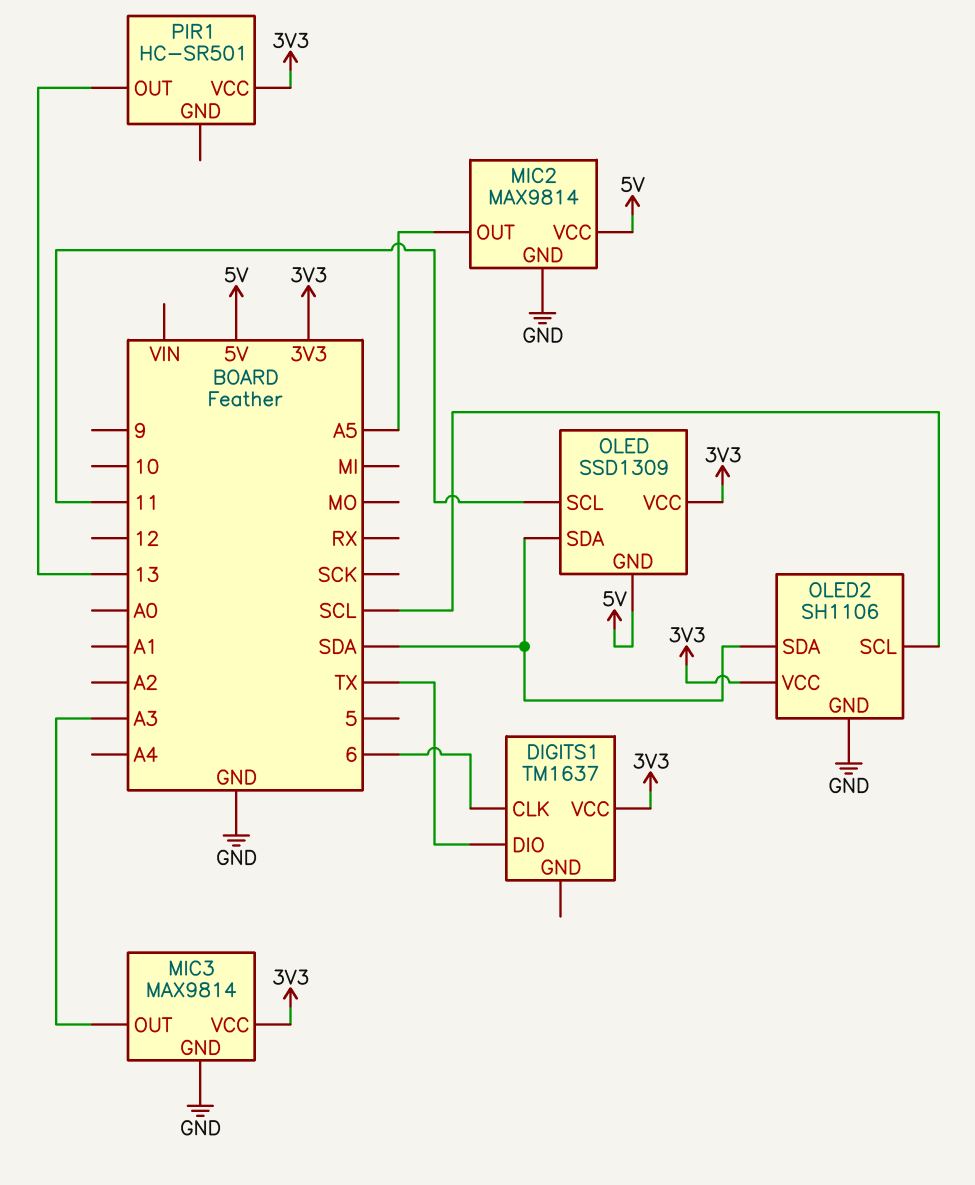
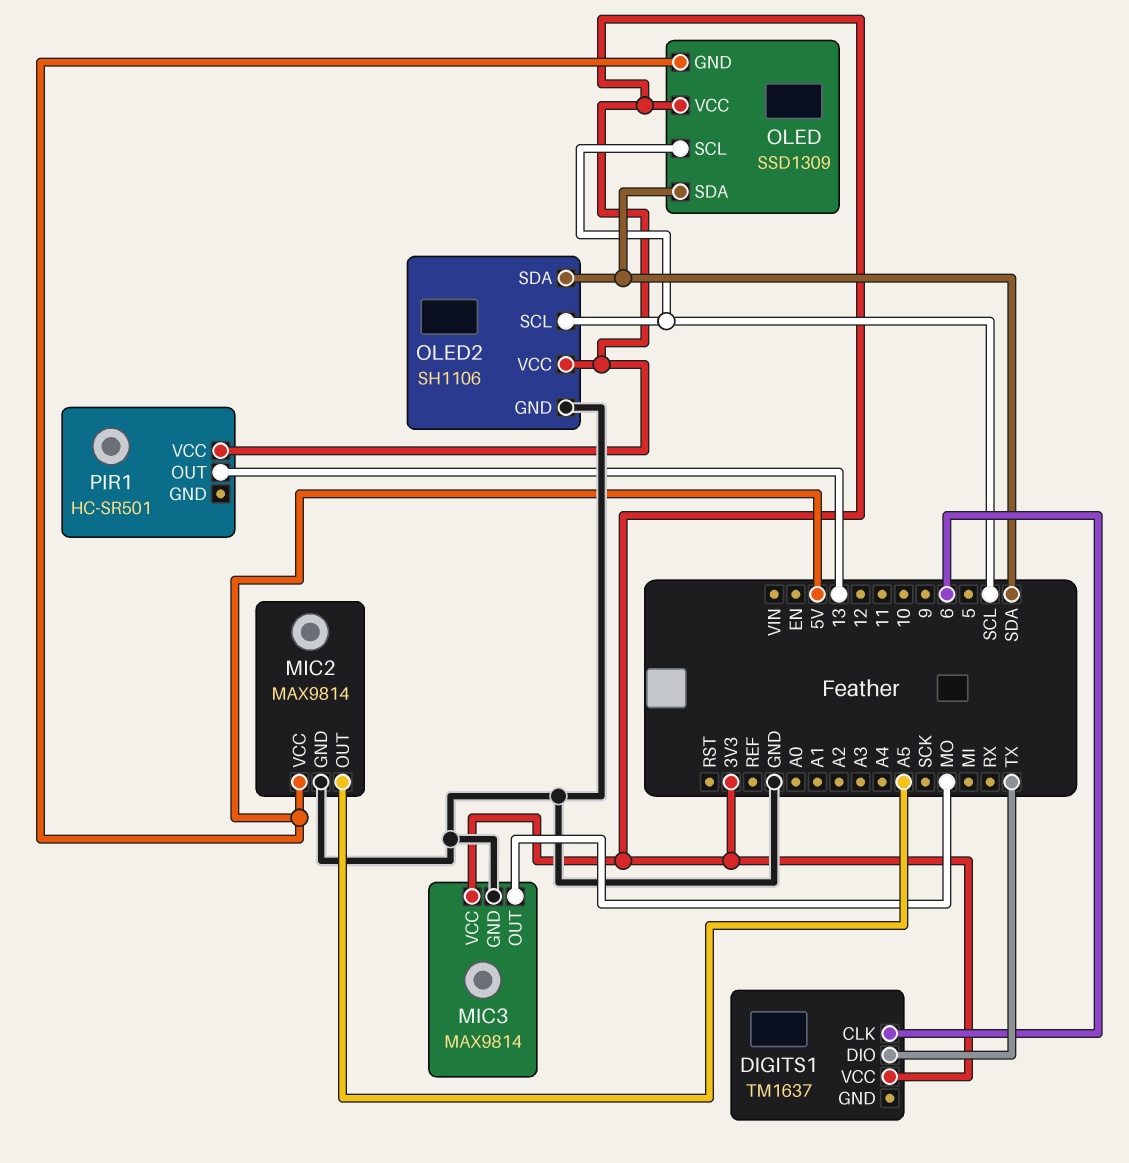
MIC3 pin OUT: A3 -> MO
OLED pin SCL: 11 -> SCL

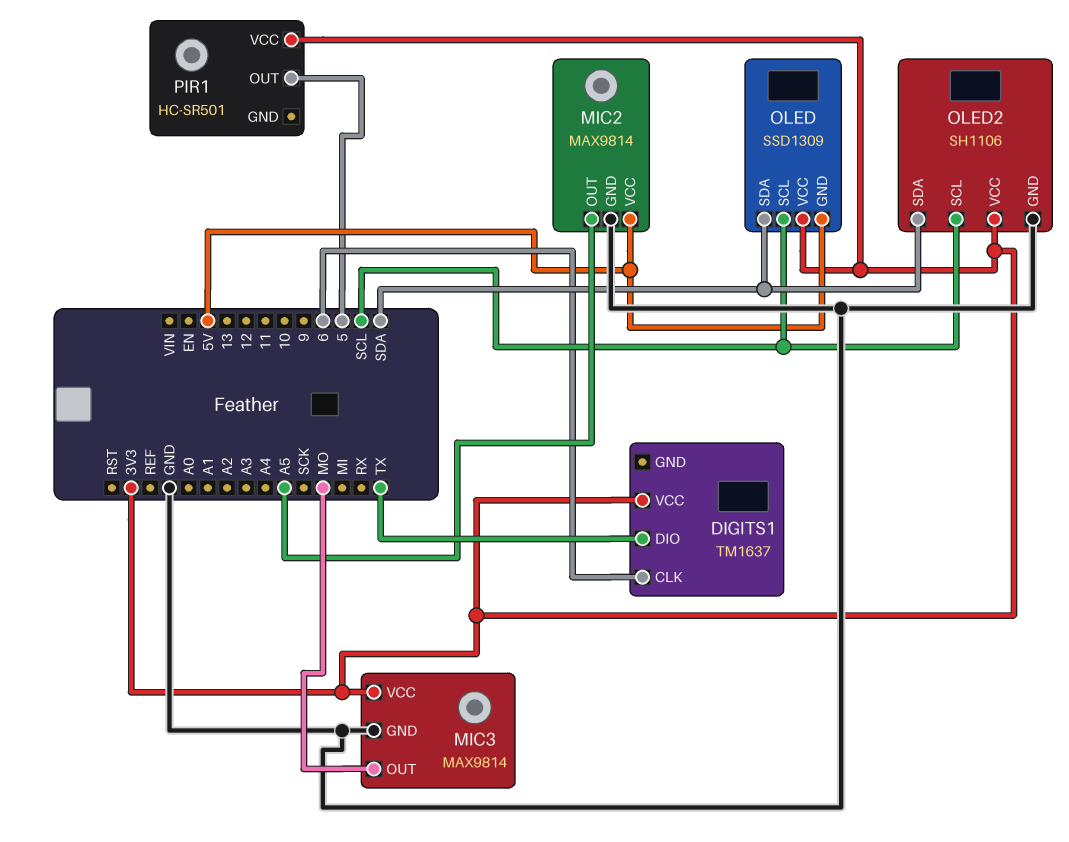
PIR1 pin OUT: 13 -> 5

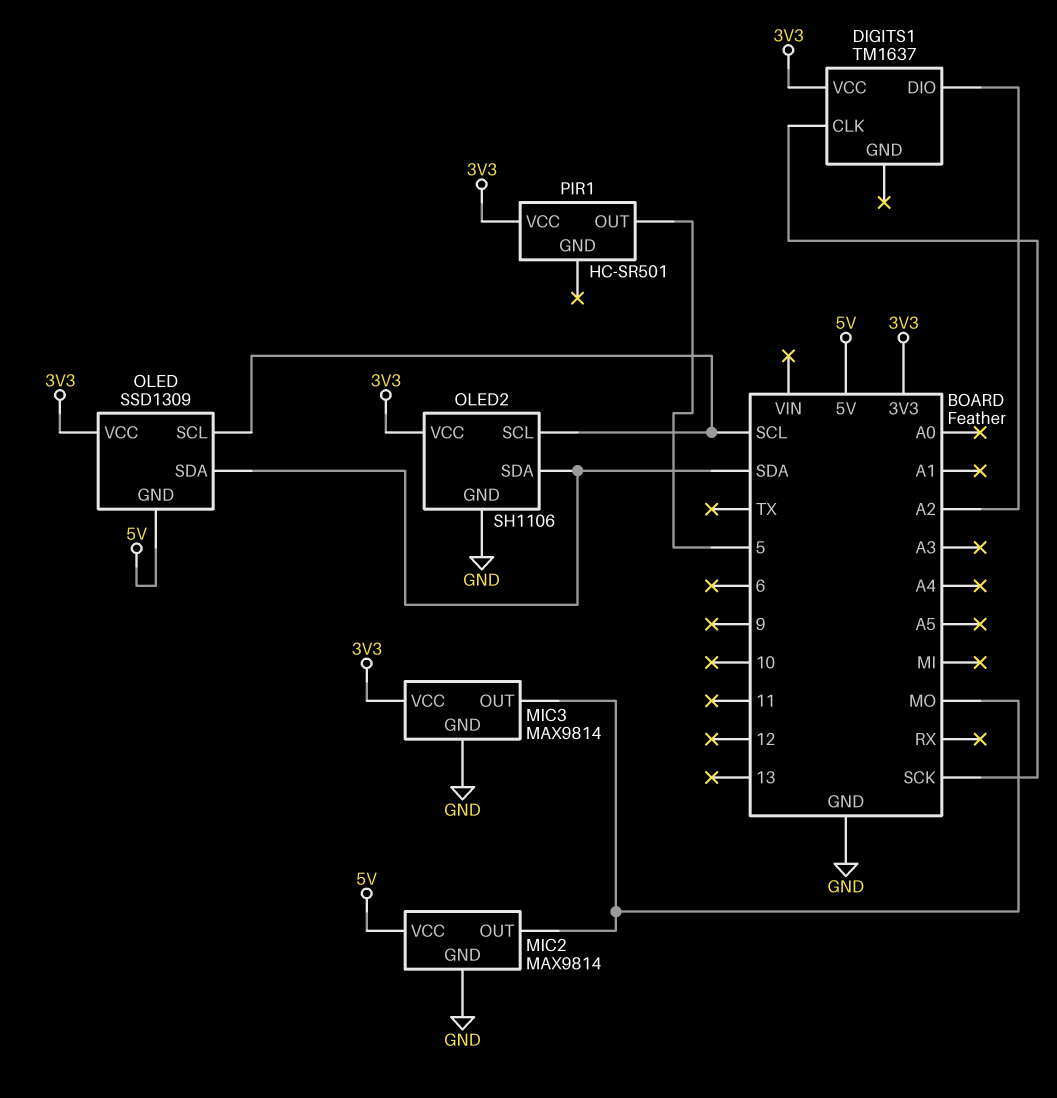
DIGITS1 pin CLK: 6 -> SCK
DIGITS1 pin DIO: TX -> A2
MIC2 pin OUT: A5 -> MO

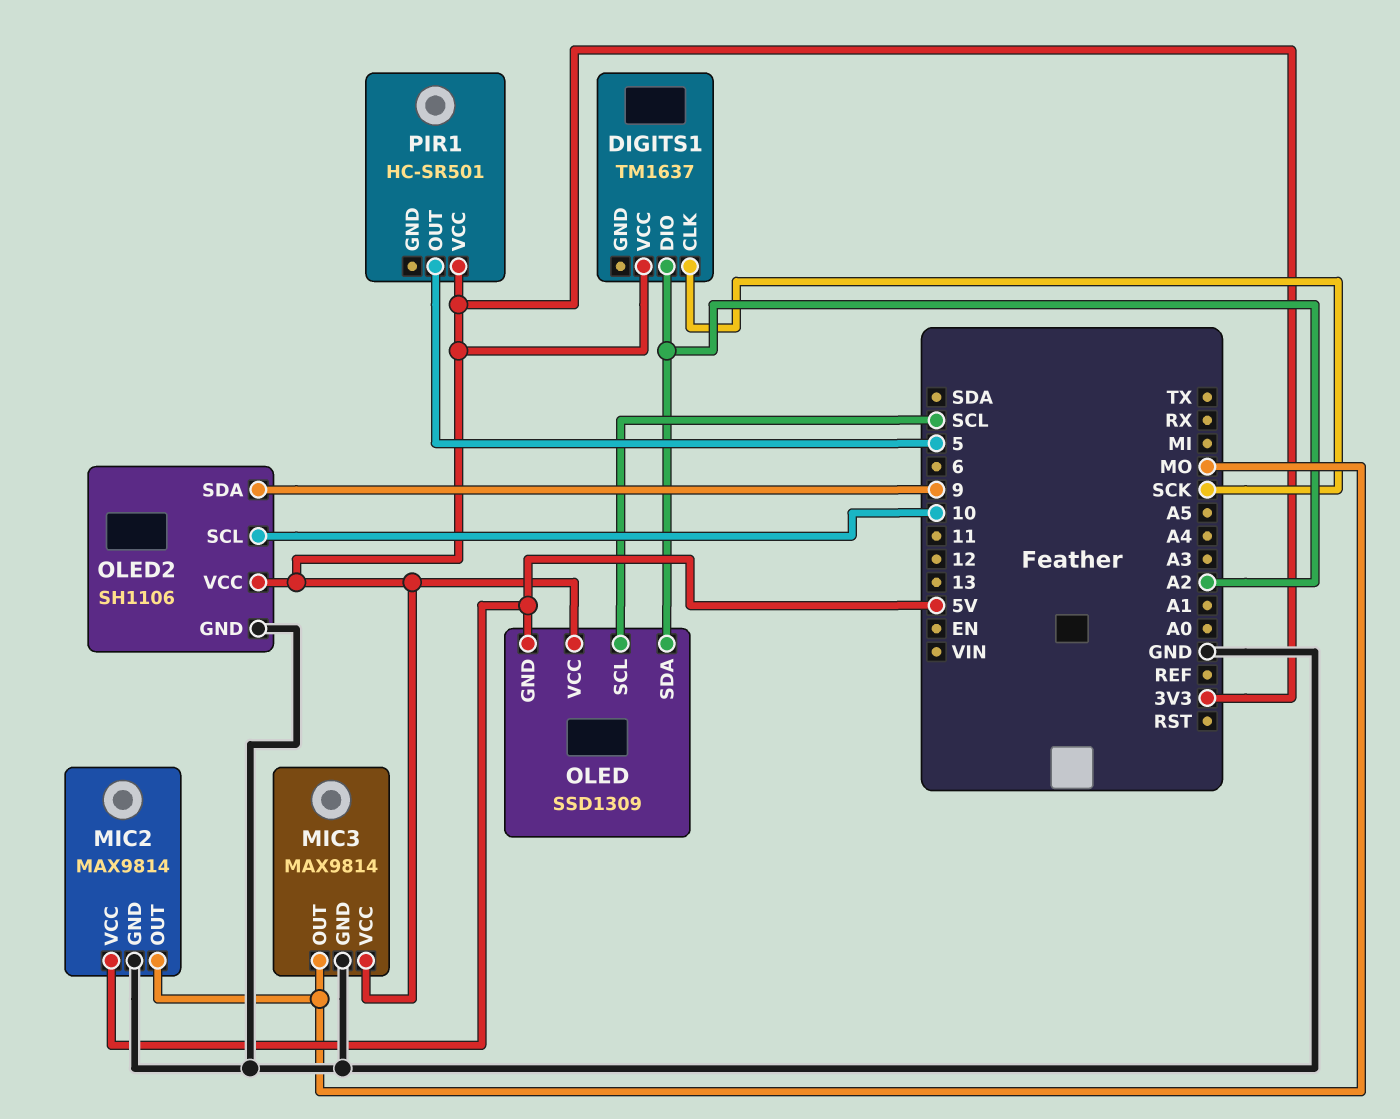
OLED pin SDA: SDA -> A2
OLED2 pin SCL: SCL -> 10
OLED2 pin SDA: SDA -> 9

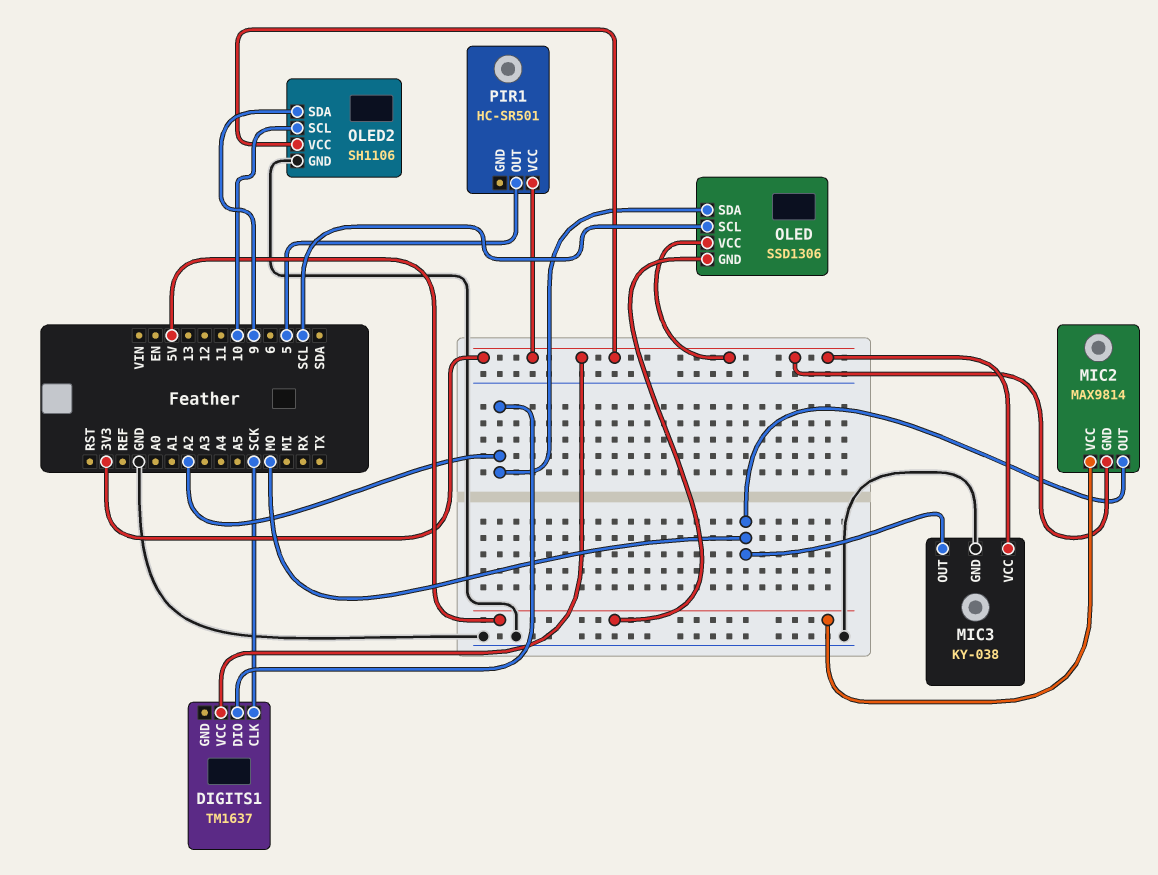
MIC2 pin GND: GND -> 3V3
MIC3: MAX9814 -> KY-038
OLED: SSD1309 -> SSD1306

